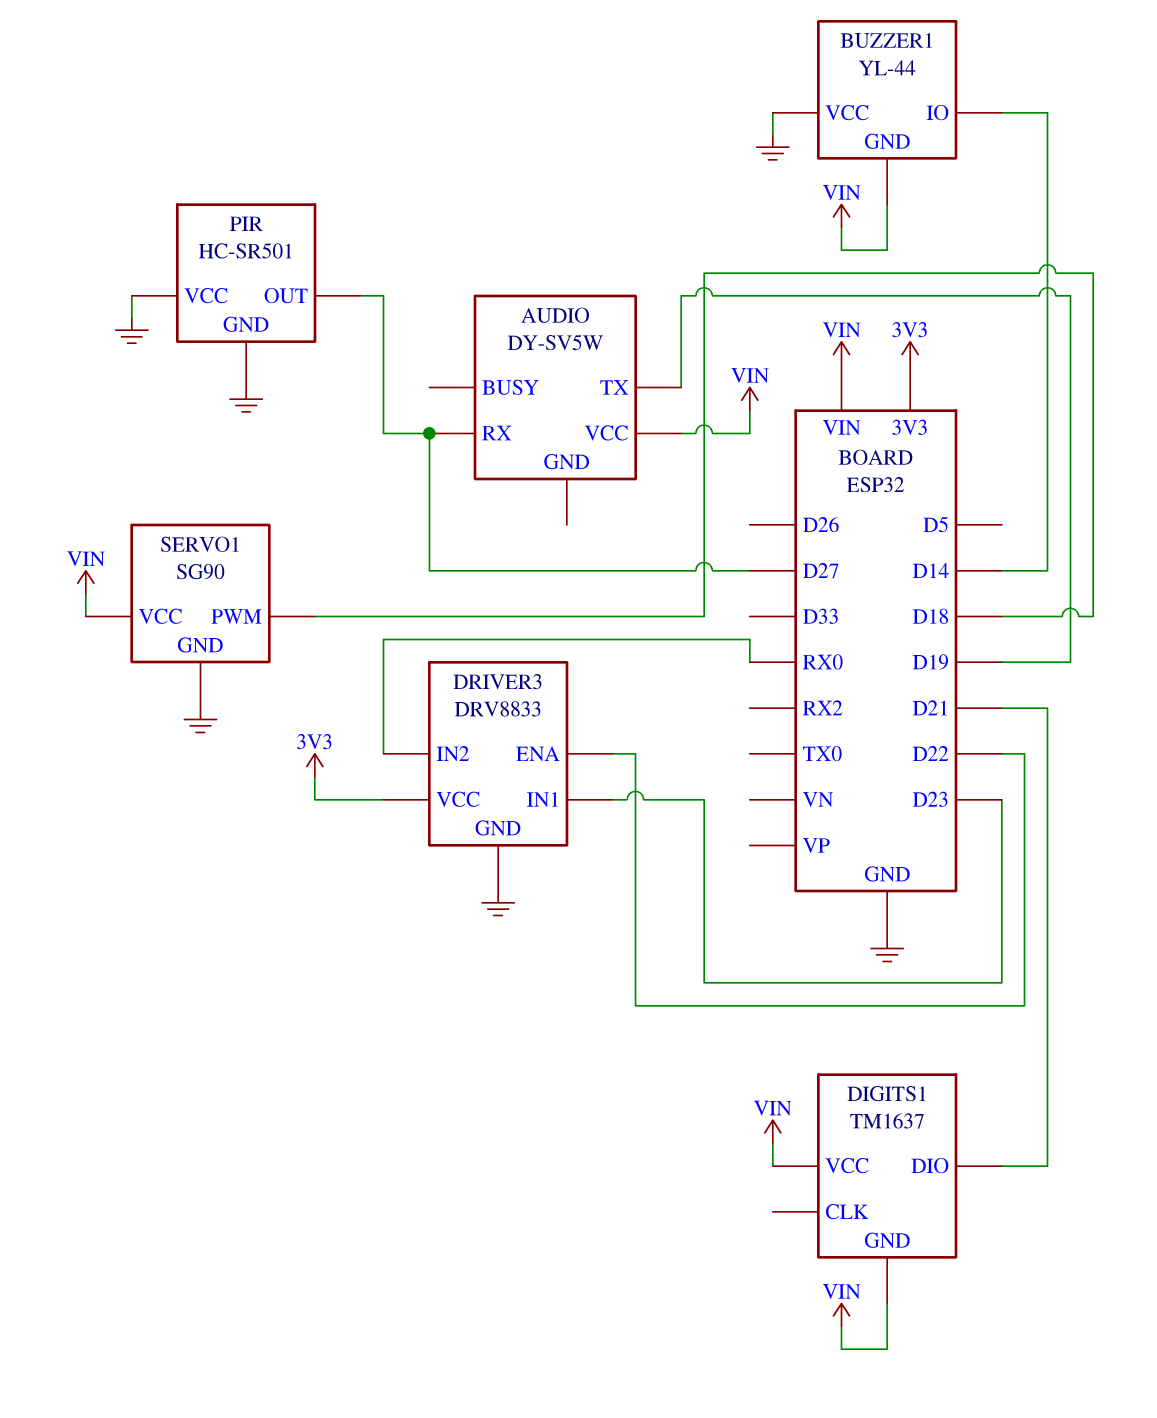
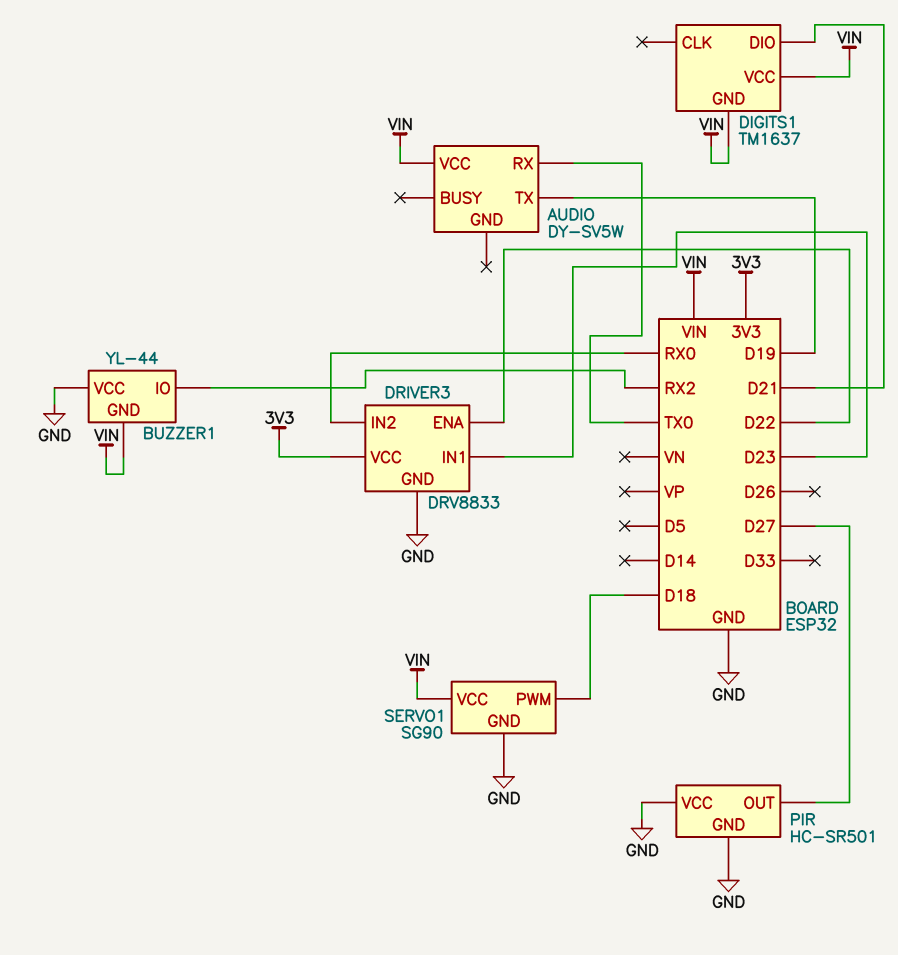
AUDIO pin RX: D27 -> TX0
BUZZER1 pin IO: D14 -> RX2

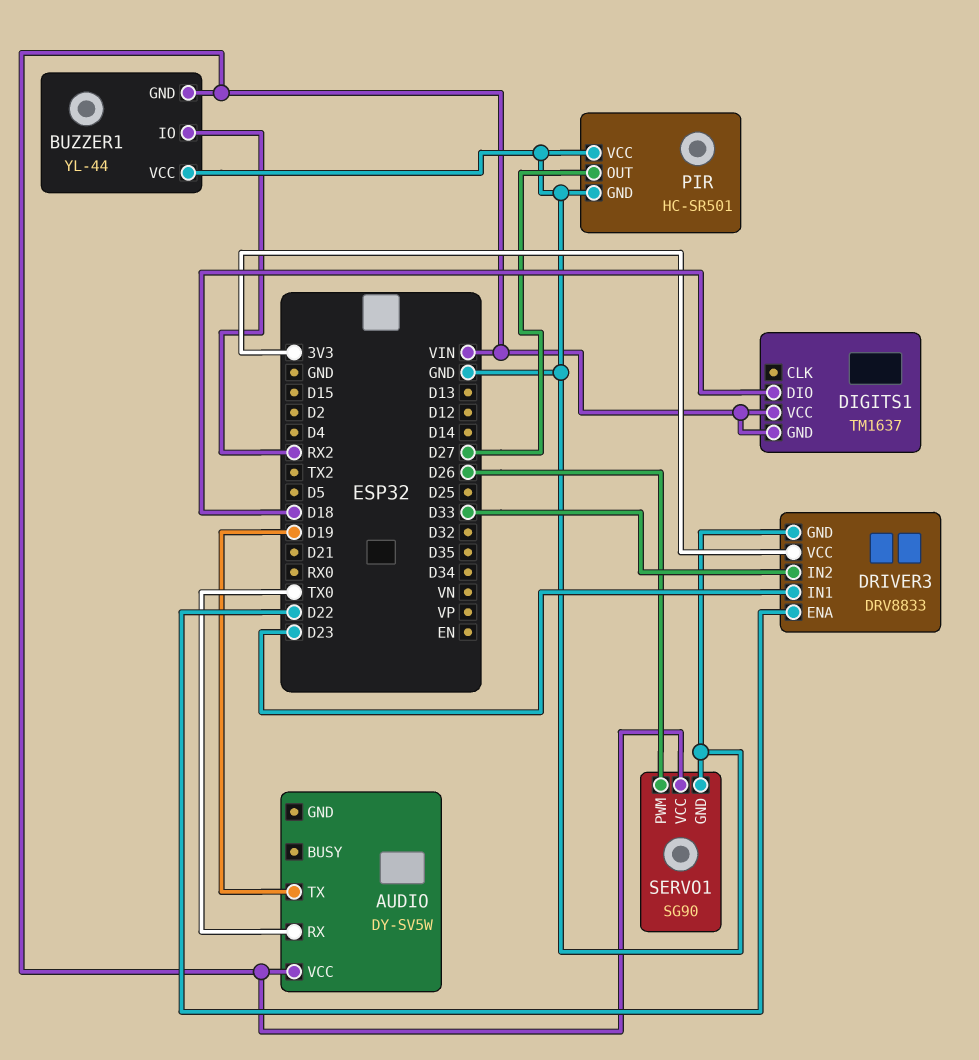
DIGITS1 pin DIO: D21 -> D18
DRIVER3 pin IN2: RX0 -> D33
SERVO1 pin PWM: D18 -> D26

